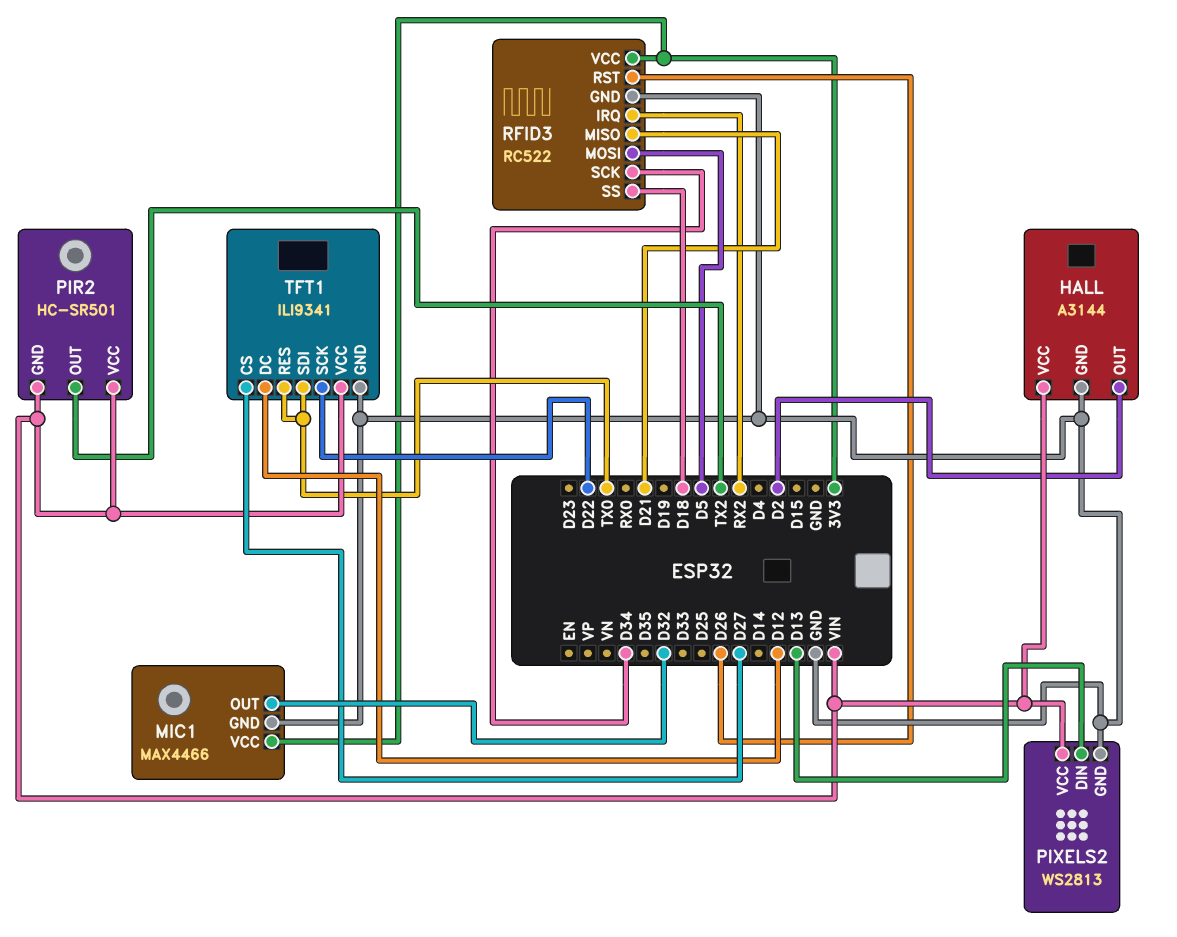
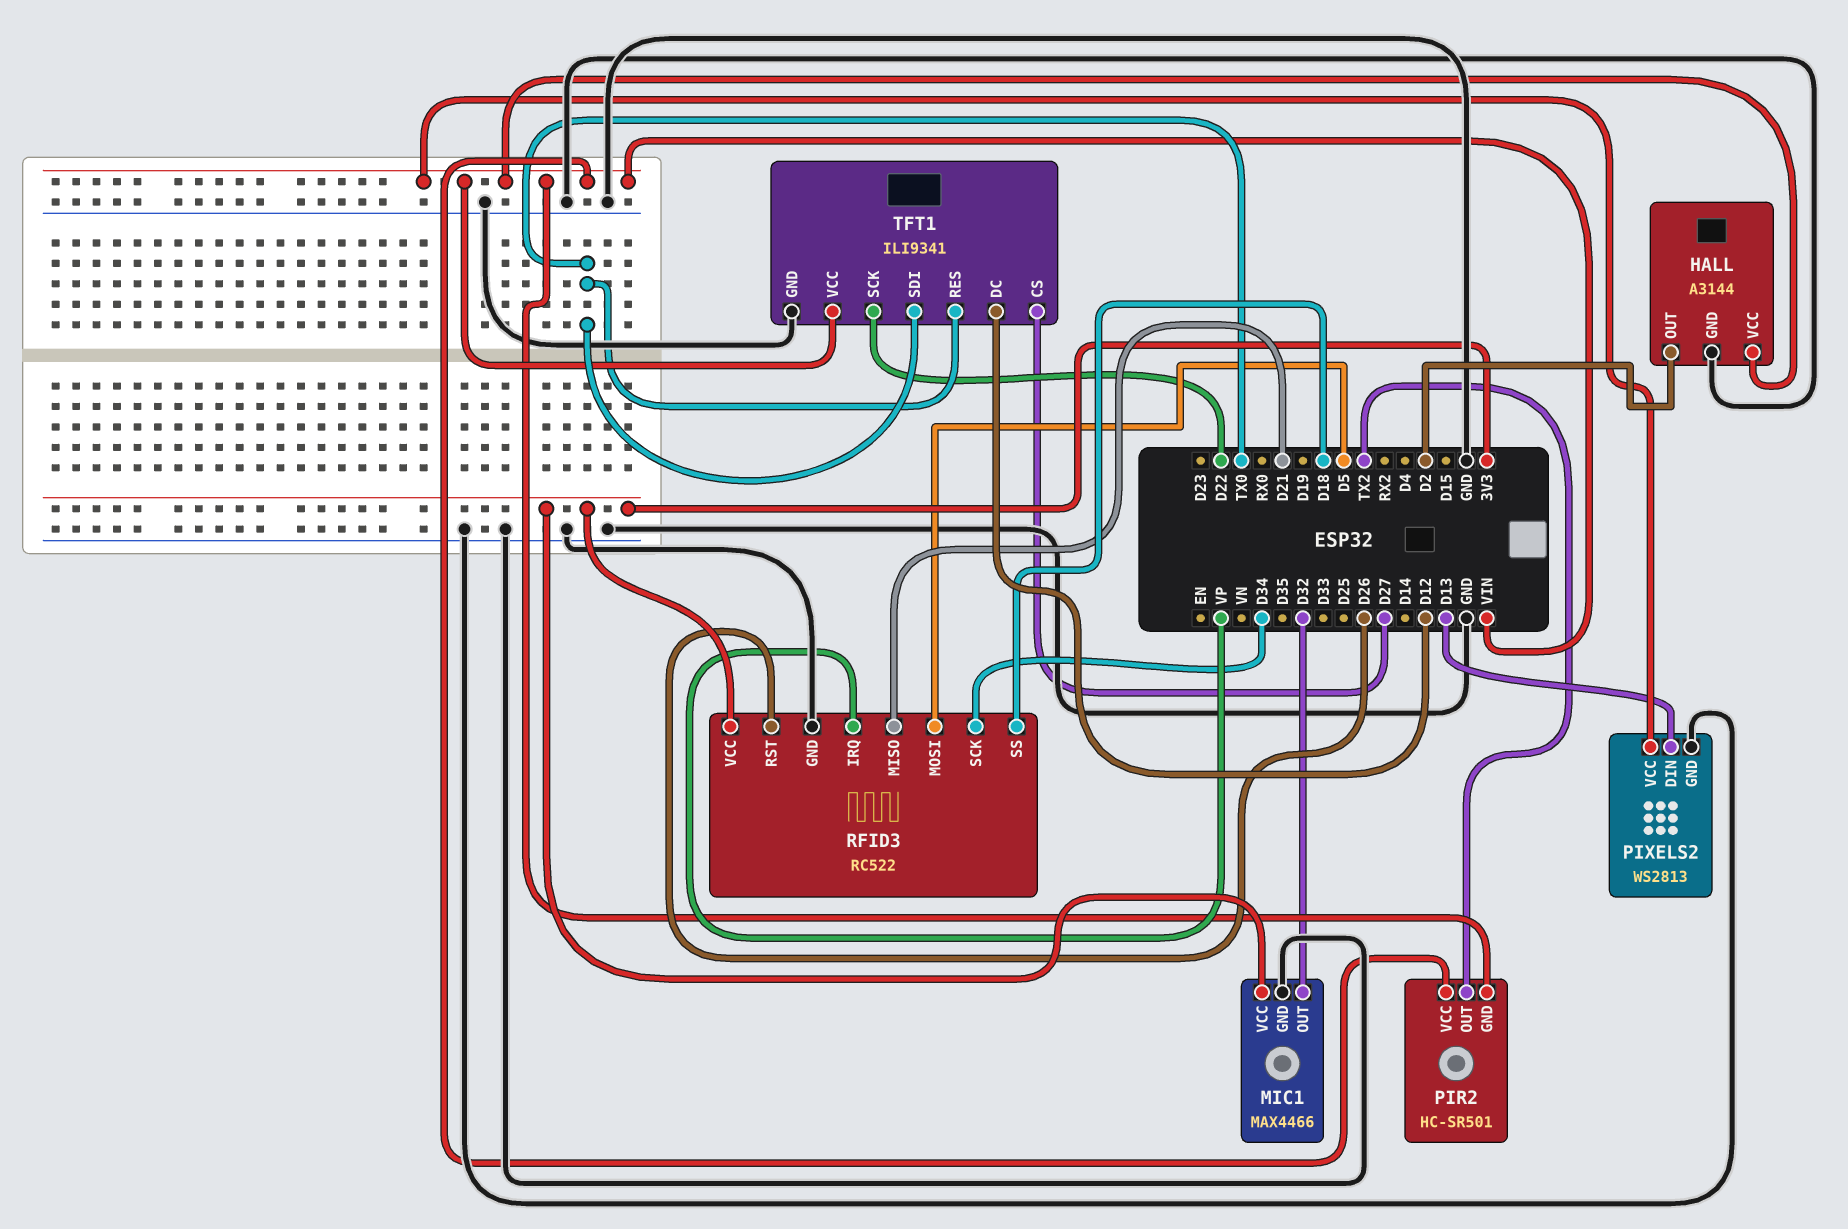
RFID3 pin IRQ: RX2 -> VP

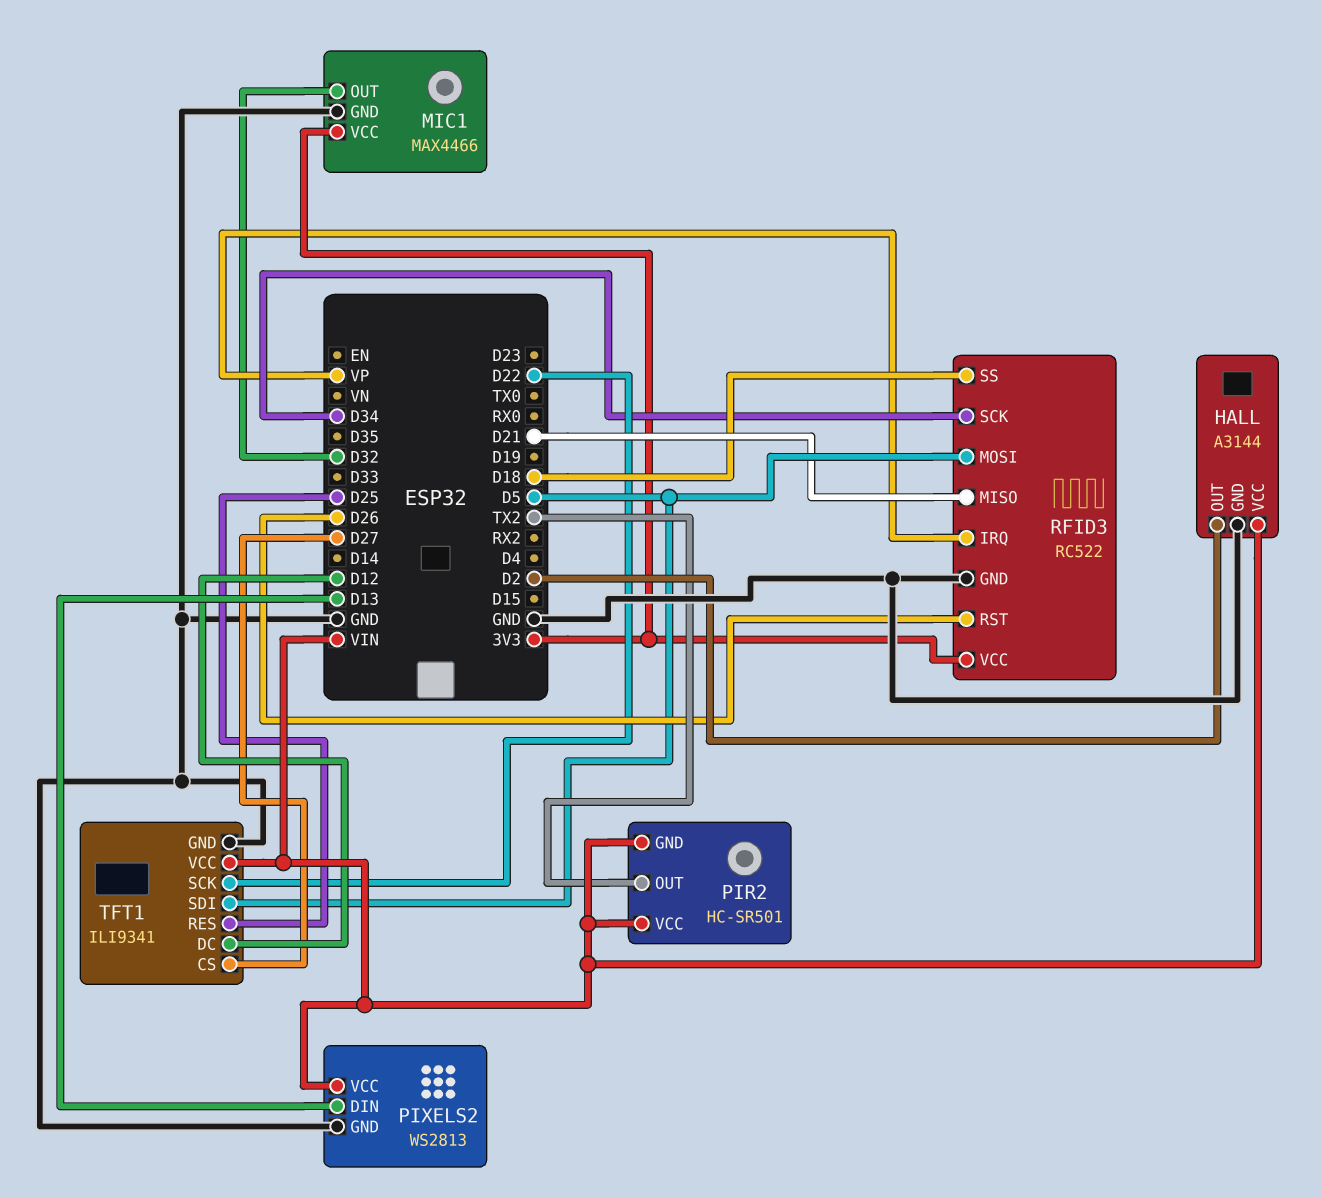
TFT1 pin RES: TX0 -> D25
TFT1 pin SDI: TX0 -> D5

